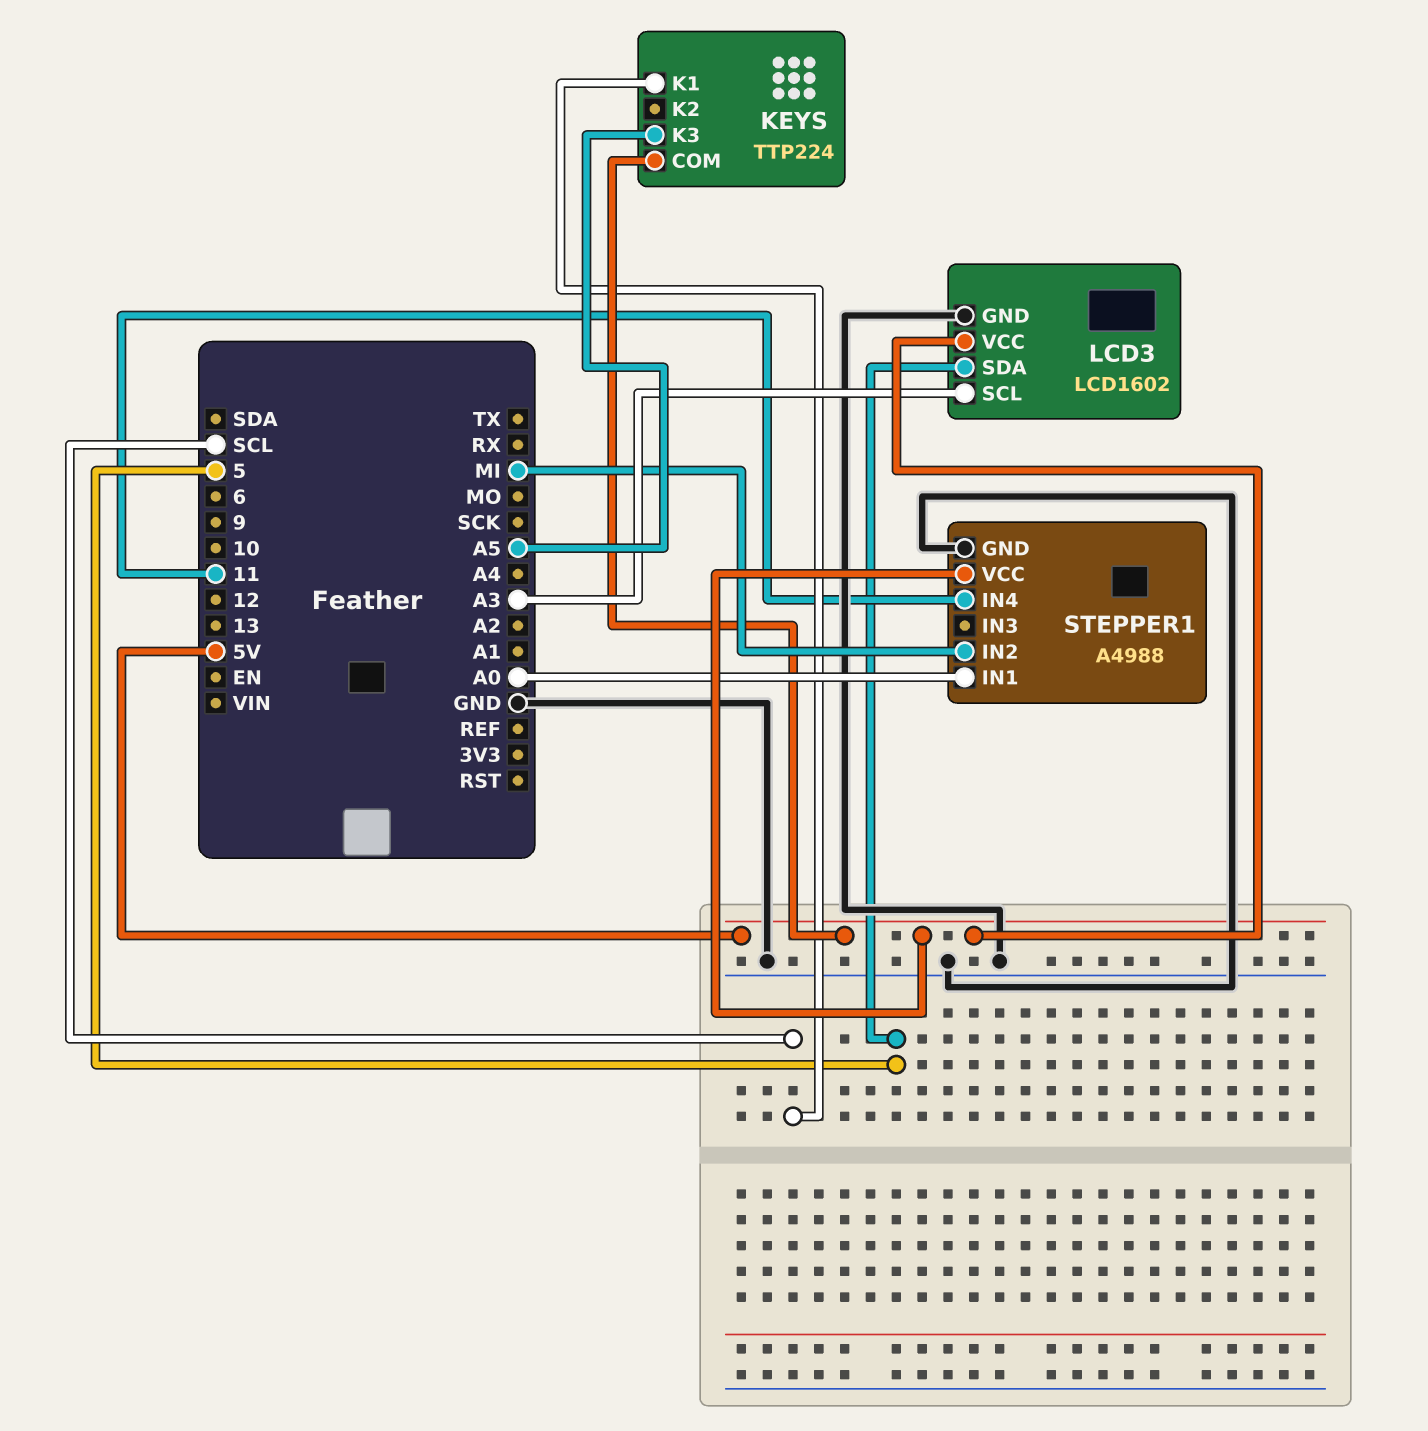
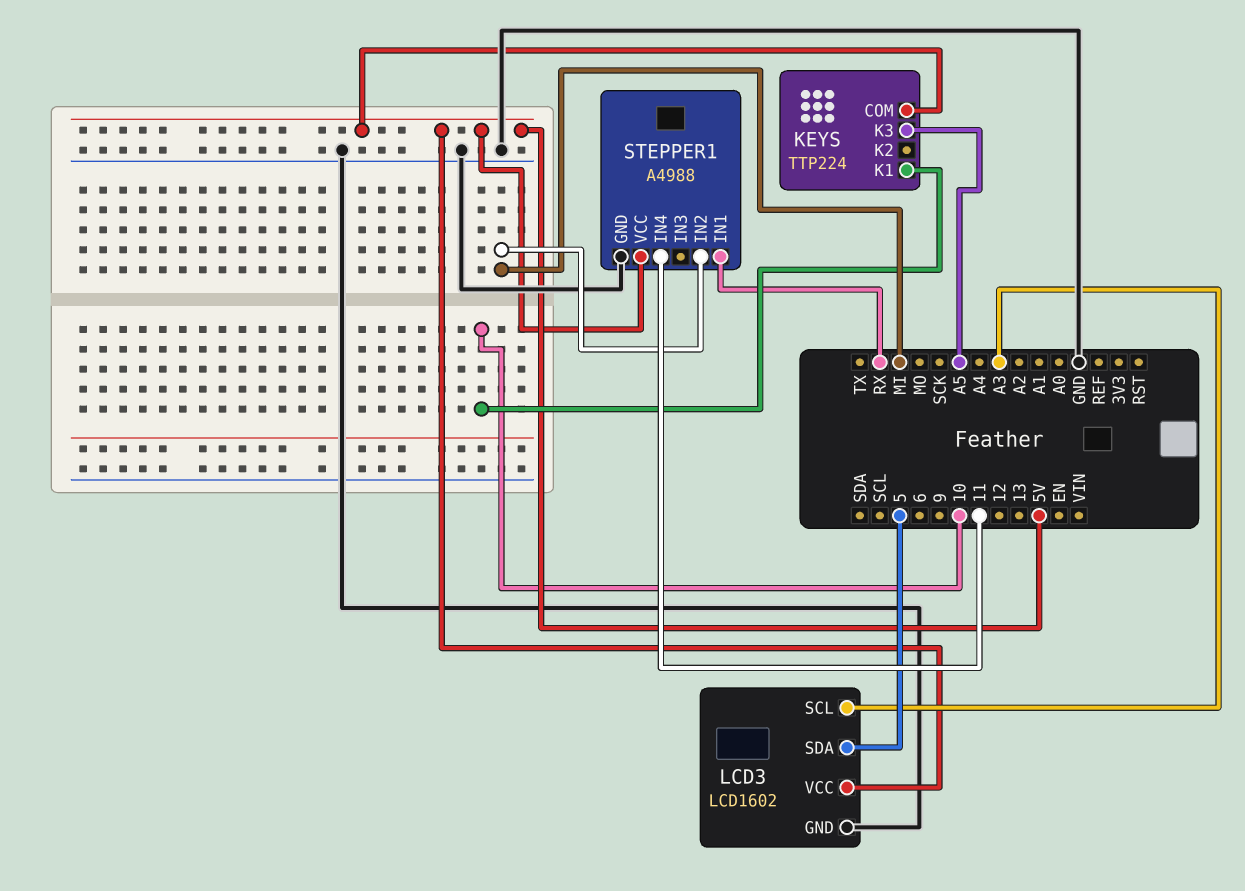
KEYS pin K1: SCL -> 10
STEPPER1 pin IN1: A0 -> RX

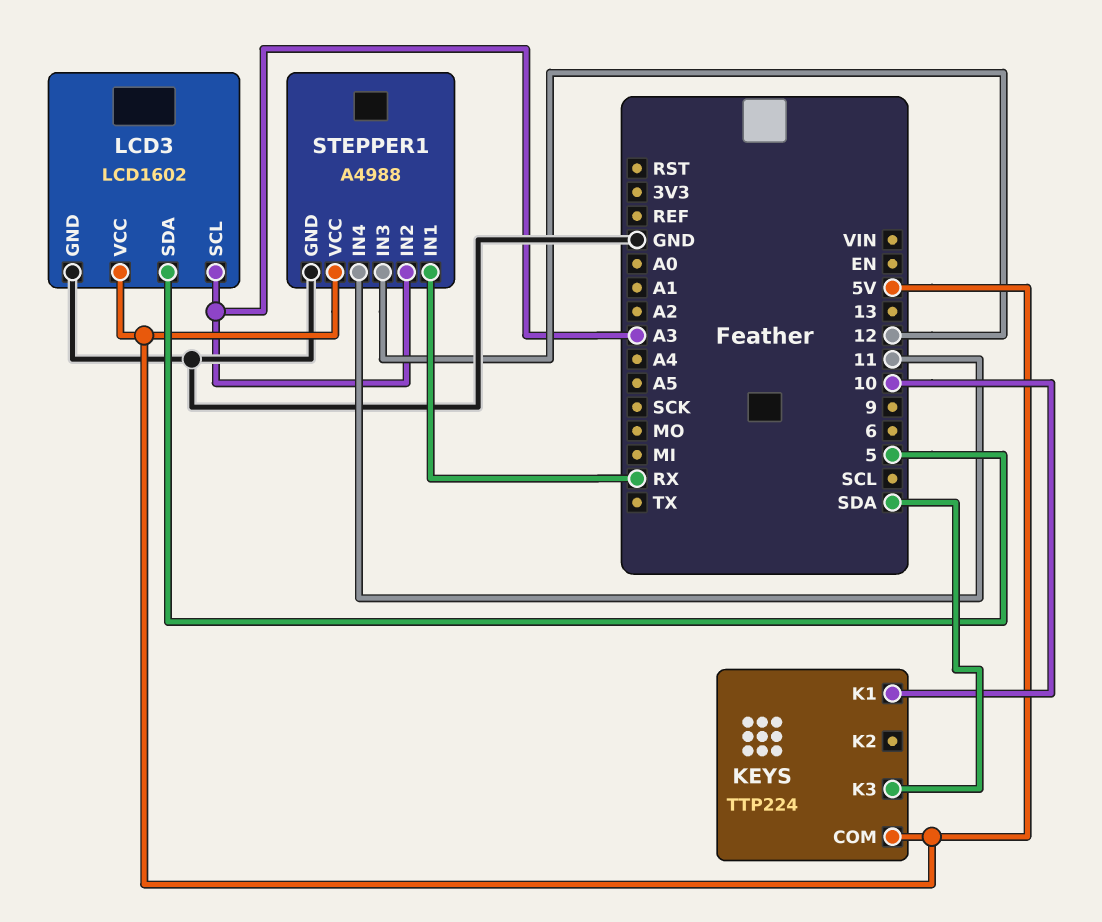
KEYS pin K3: A5 -> SDA
STEPPER1 pin IN2: MI -> A3
STEPPER1 pin IN3: none -> 12

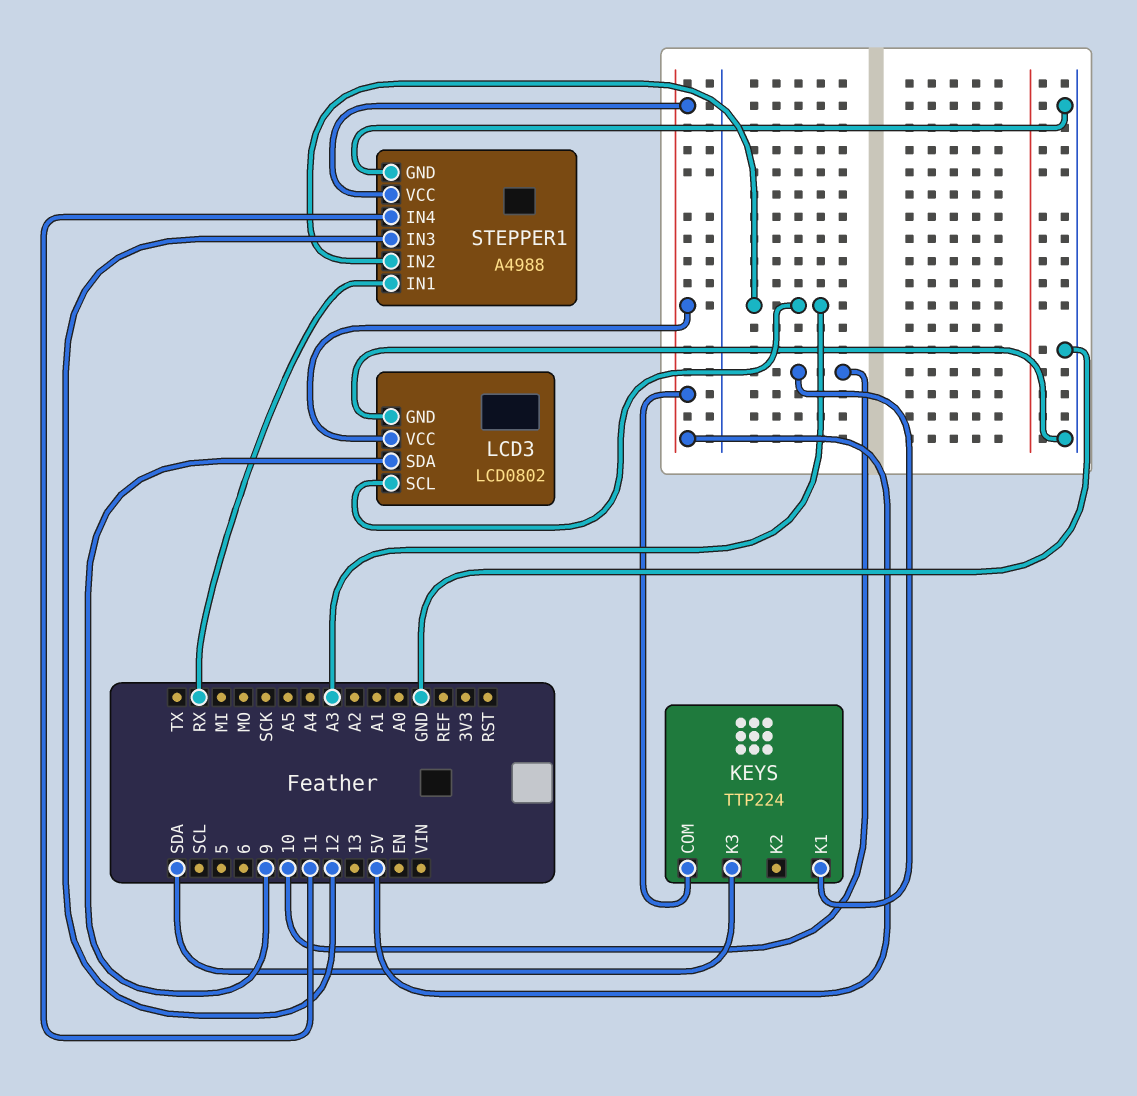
LCD3: LCD1602 -> LCD0802
LCD3 pin SDA: 5 -> 9

